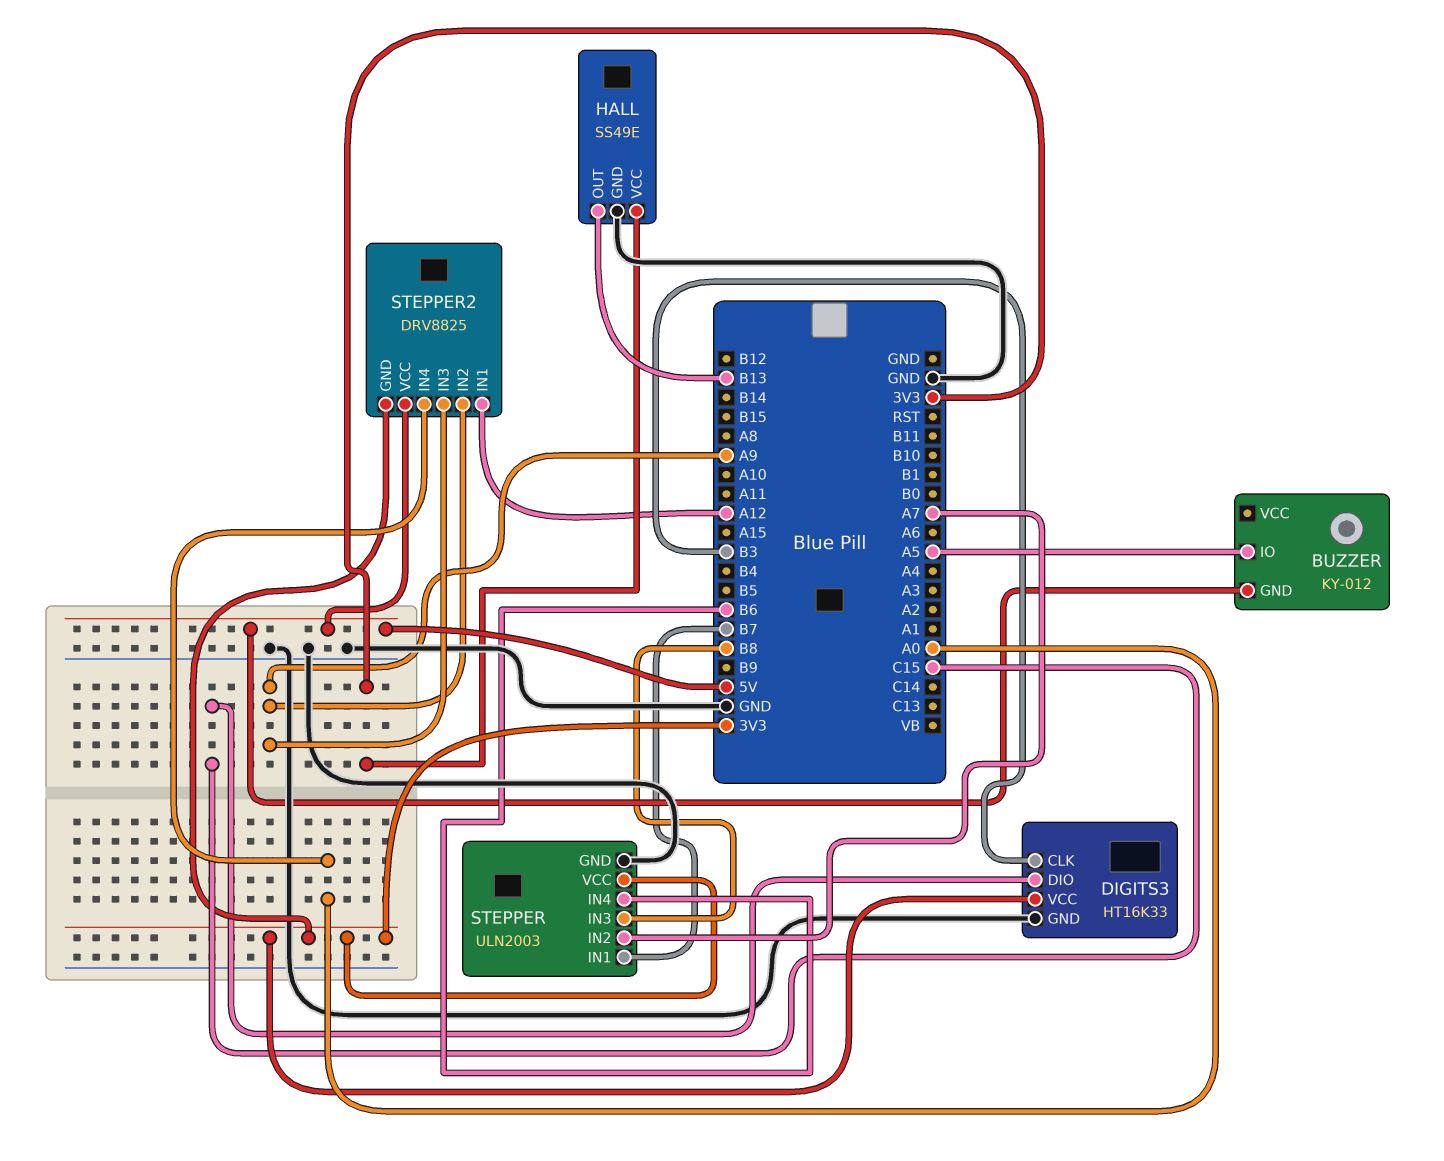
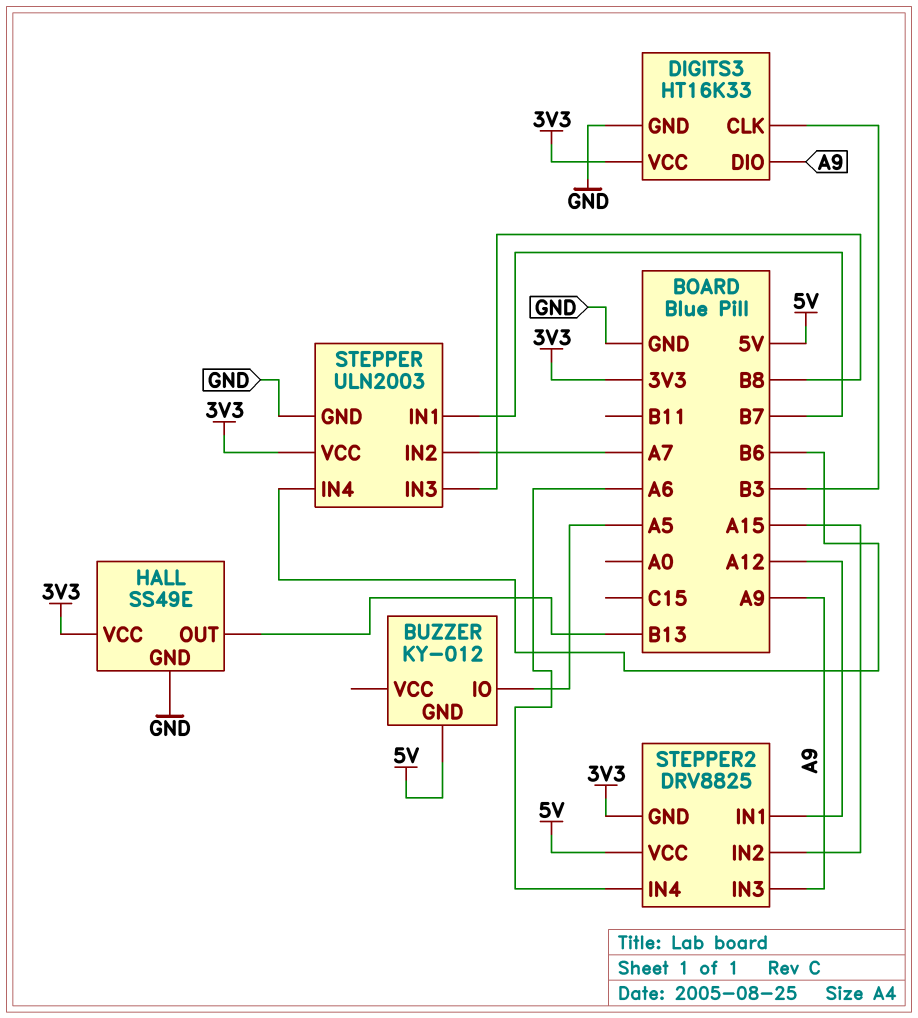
DIGITS3 pin DIO: C15 -> A9
STEPPER2 pin IN2: A9 -> A15
STEPPER2 pin IN4: A0 -> A6

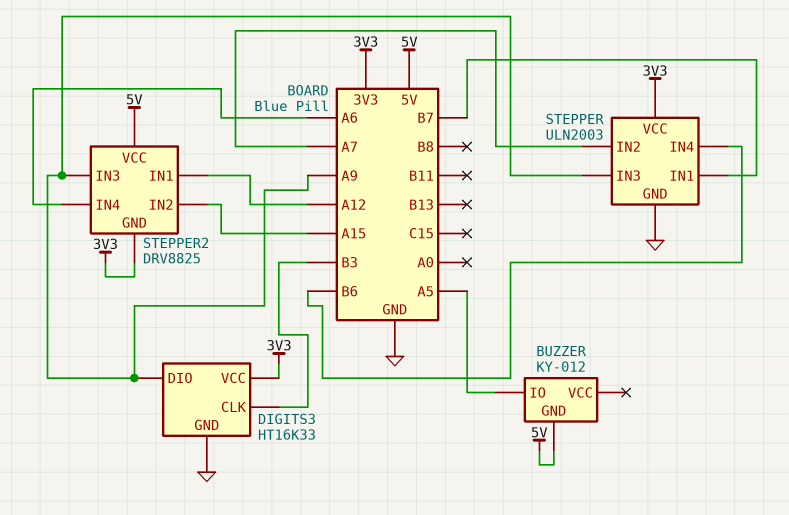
HALL: SS49E -> none
HALL pin GND: GND -> none
HALL pin OUT: B13 -> none
HALL pin VCC: 3V3 -> none
STEPPER pin IN3: B8 -> A9

